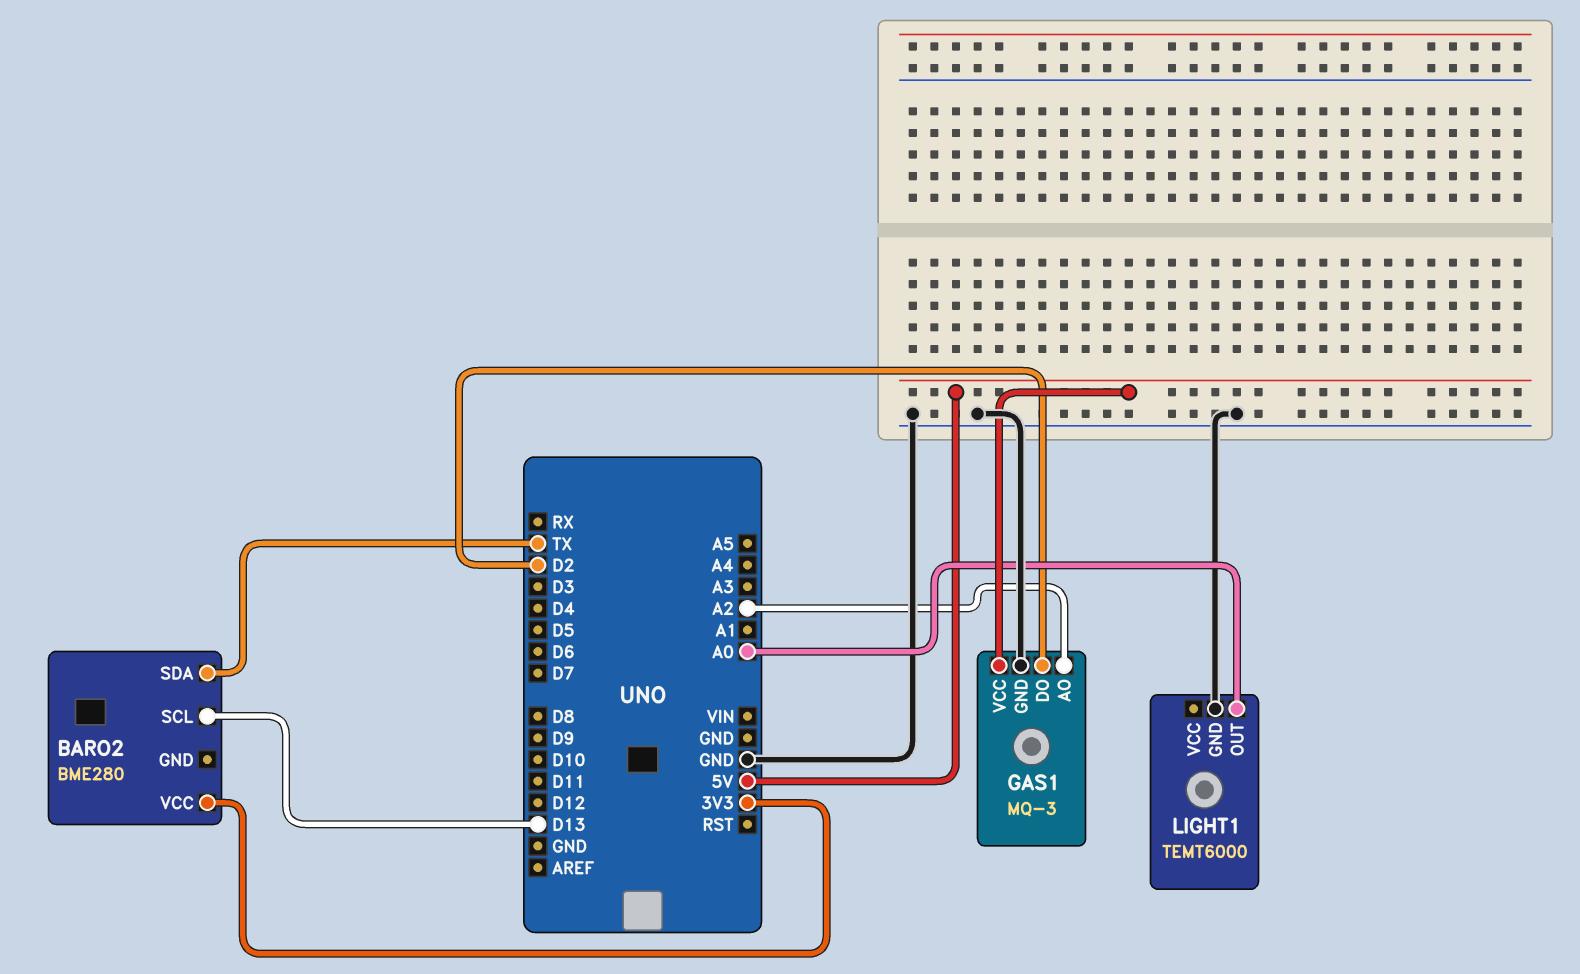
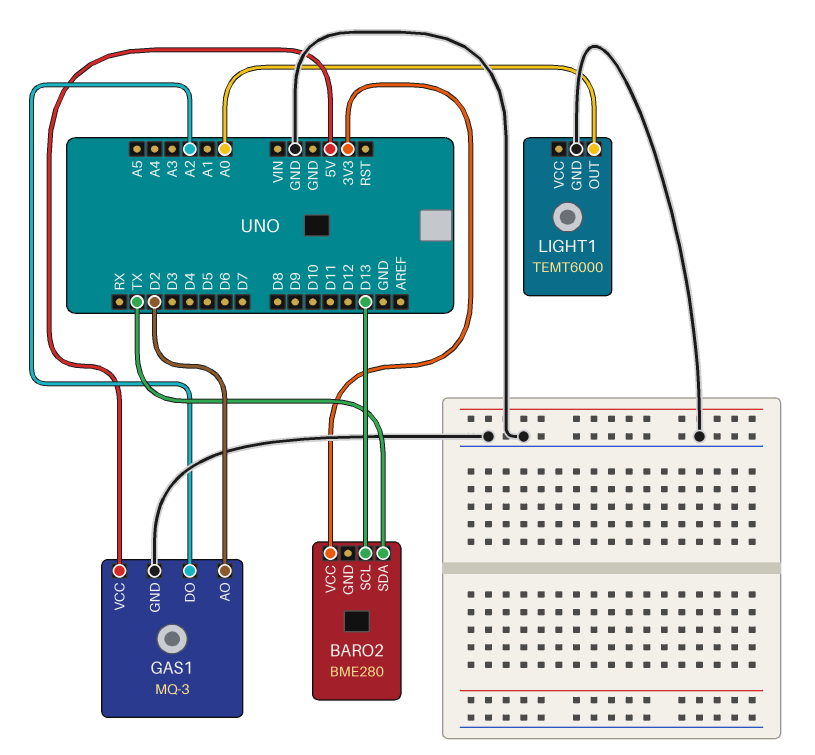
GAS1 pin AO: A2 -> D2
GAS1 pin DO: D2 -> A2

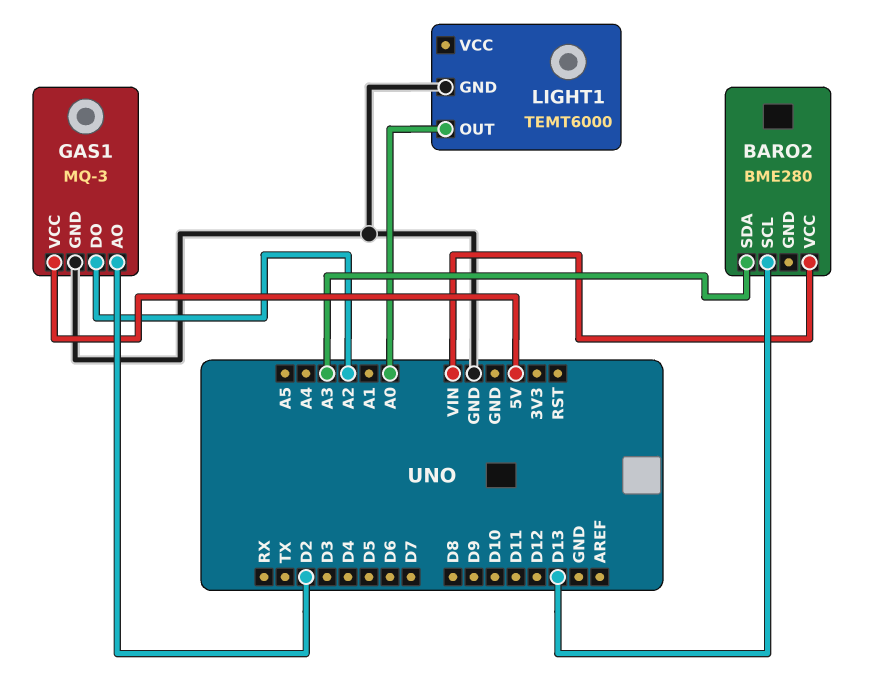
BARO2 pin SDA: TX -> A3
BARO2 pin VCC: 3V3 -> VIN

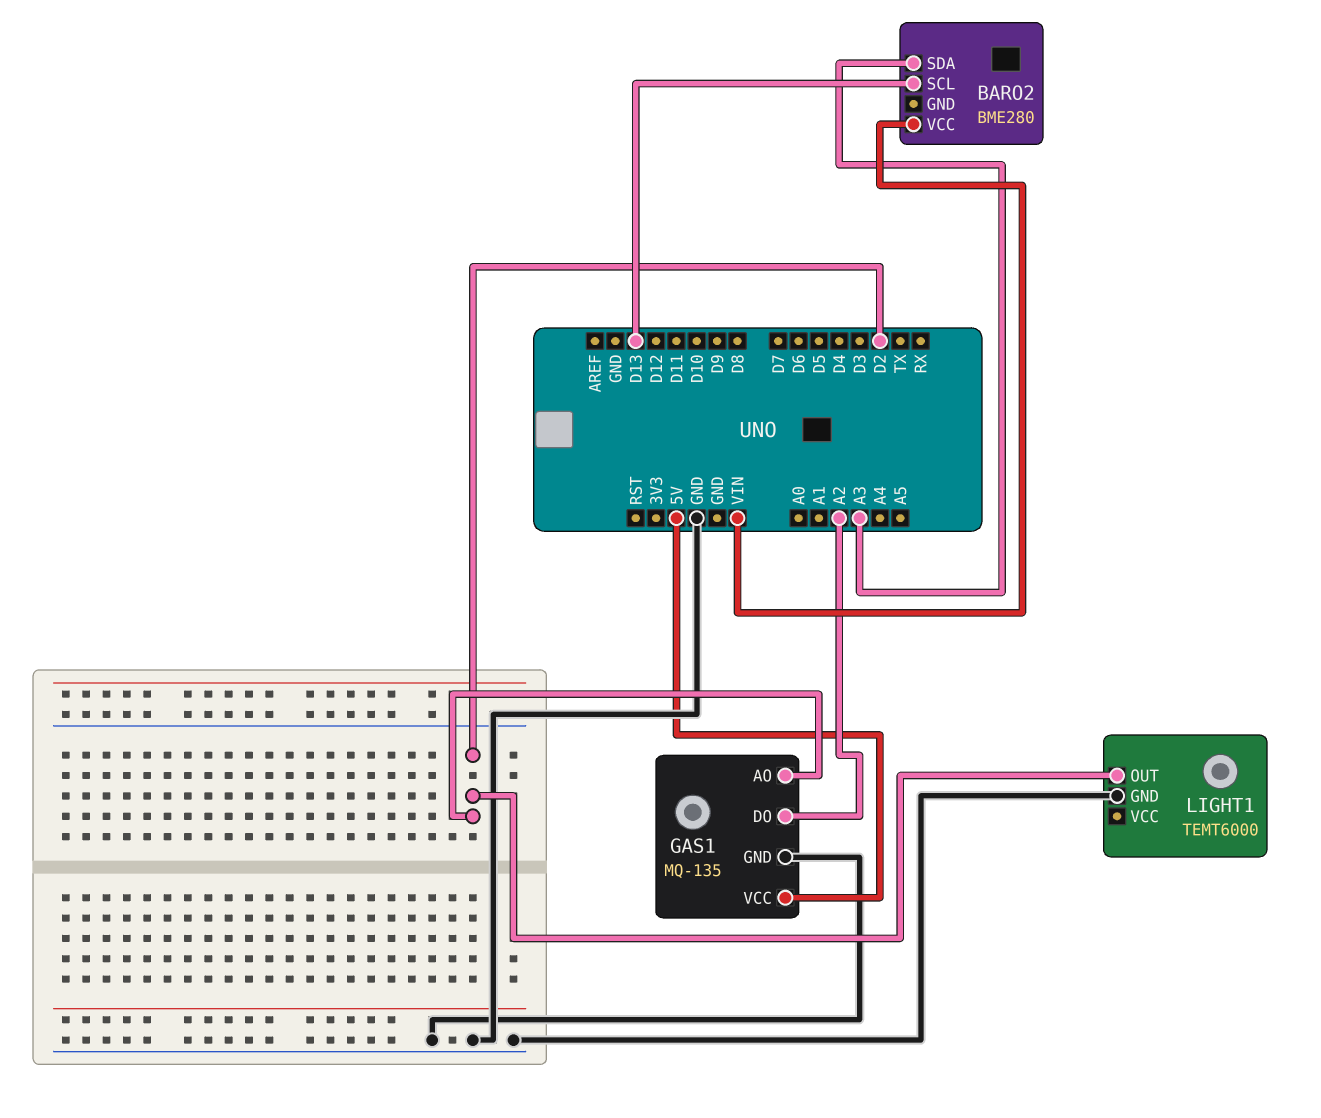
GAS1: MQ-3 -> MQ-135
LIGHT1 pin OUT: A0 -> D2

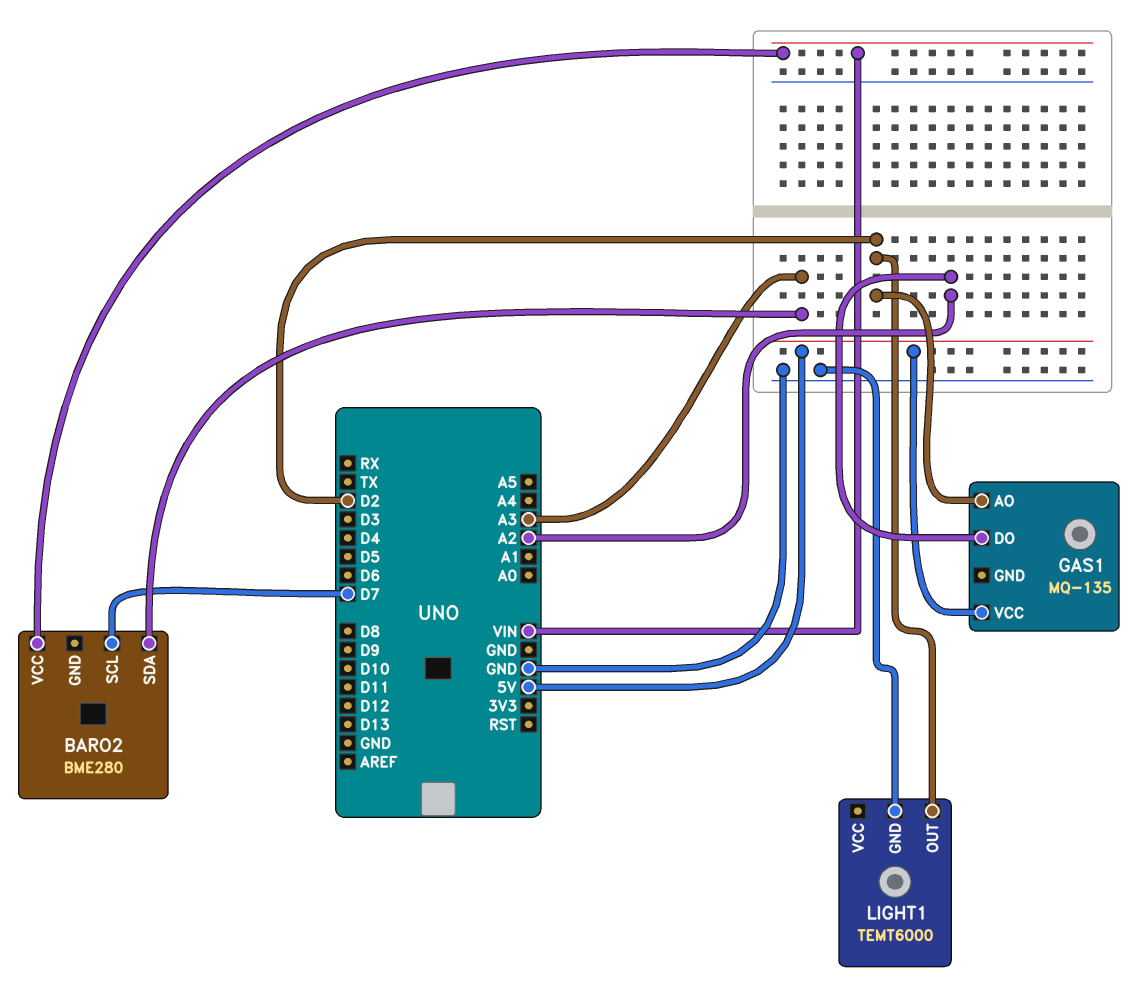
BARO2 pin SCL: D13 -> D7
GAS1 pin GND: GND -> none

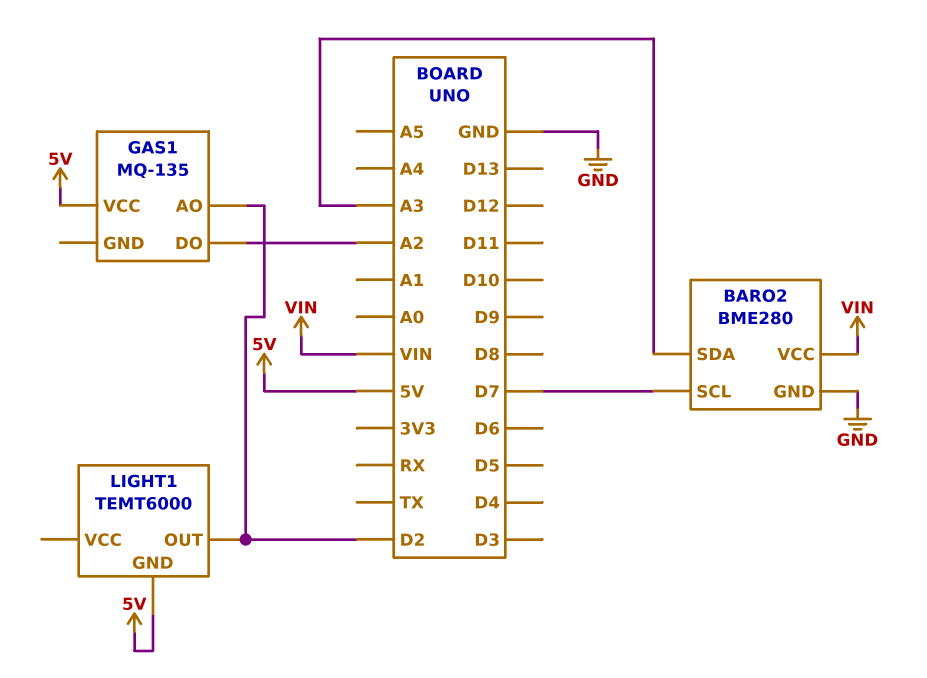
BARO2 pin GND: none -> GND
LIGHT1 pin GND: GND -> 5V

